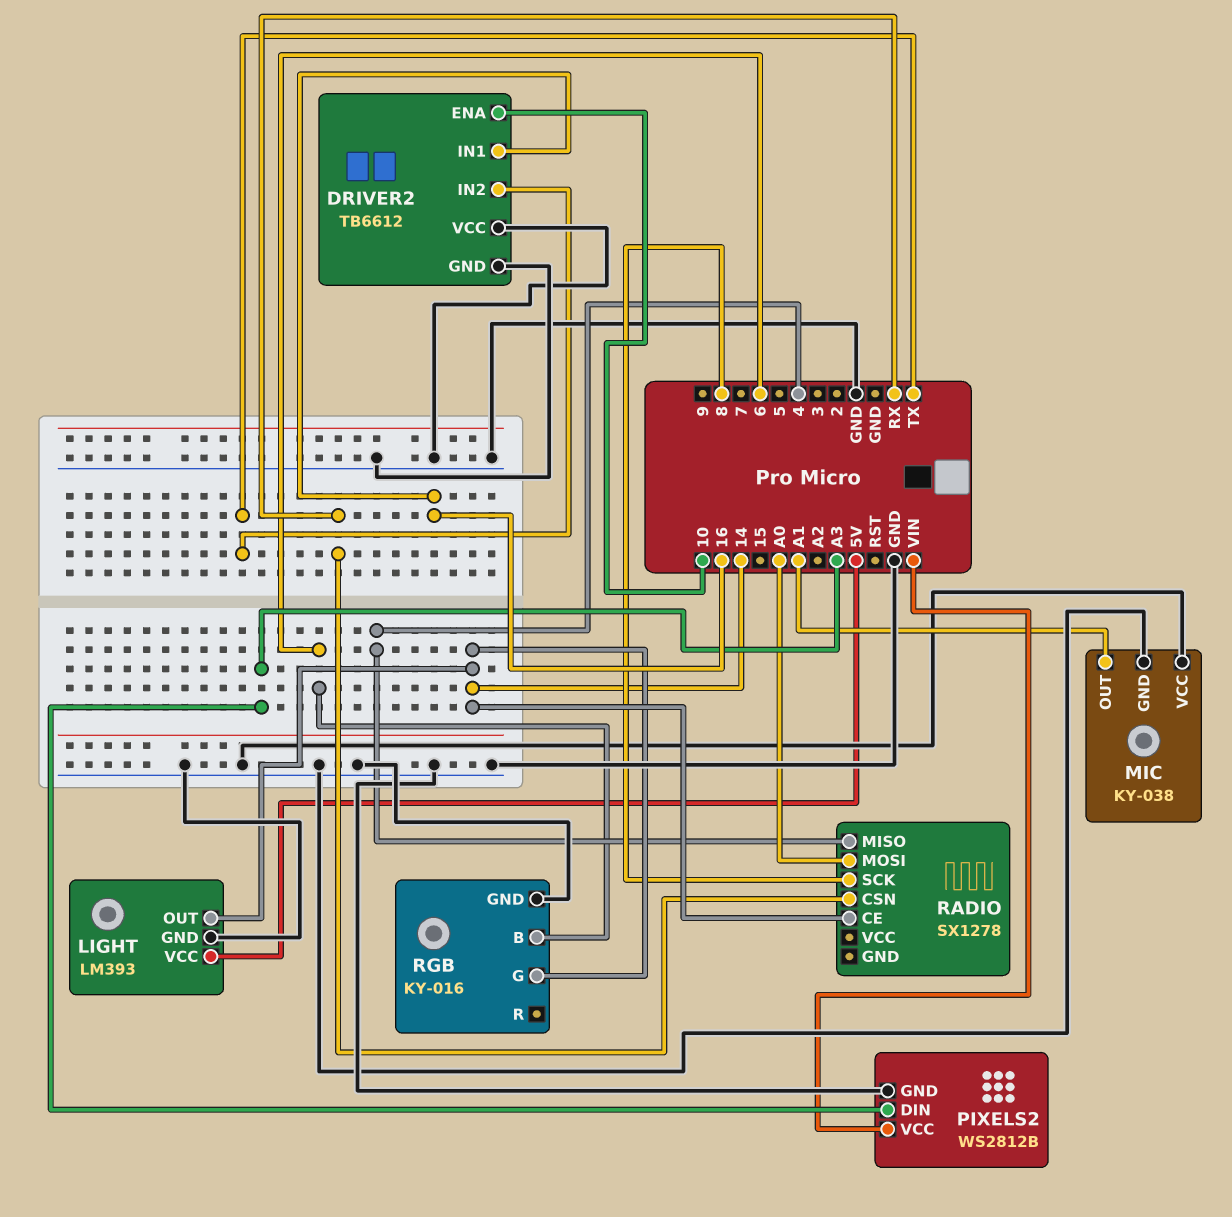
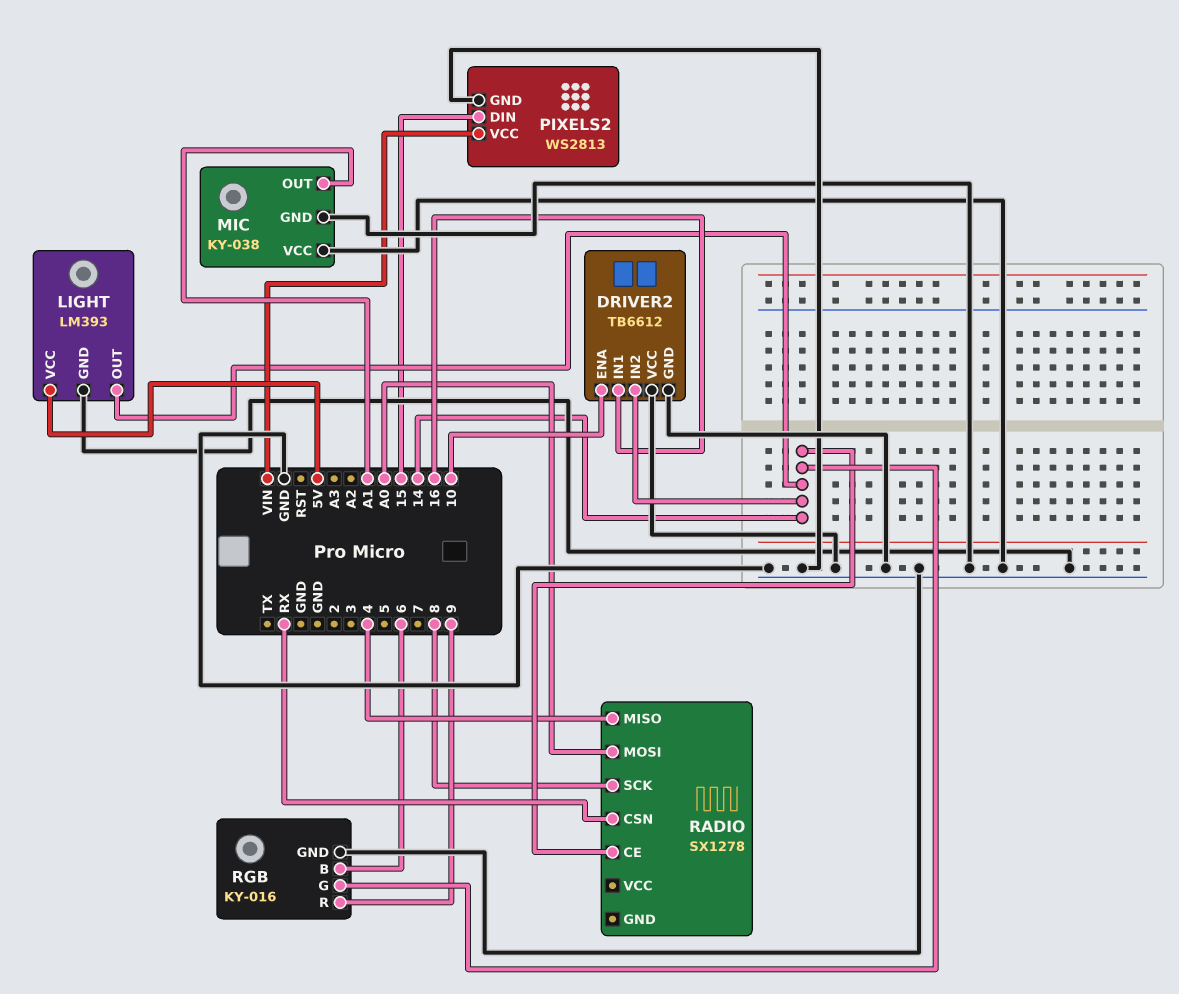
DRIVER2 pin IN2: TX -> 14
PIXELS2: WS2812B -> WS2813
PIXELS2 pin DIN: A3 -> 15
RGB pin R: none -> 9

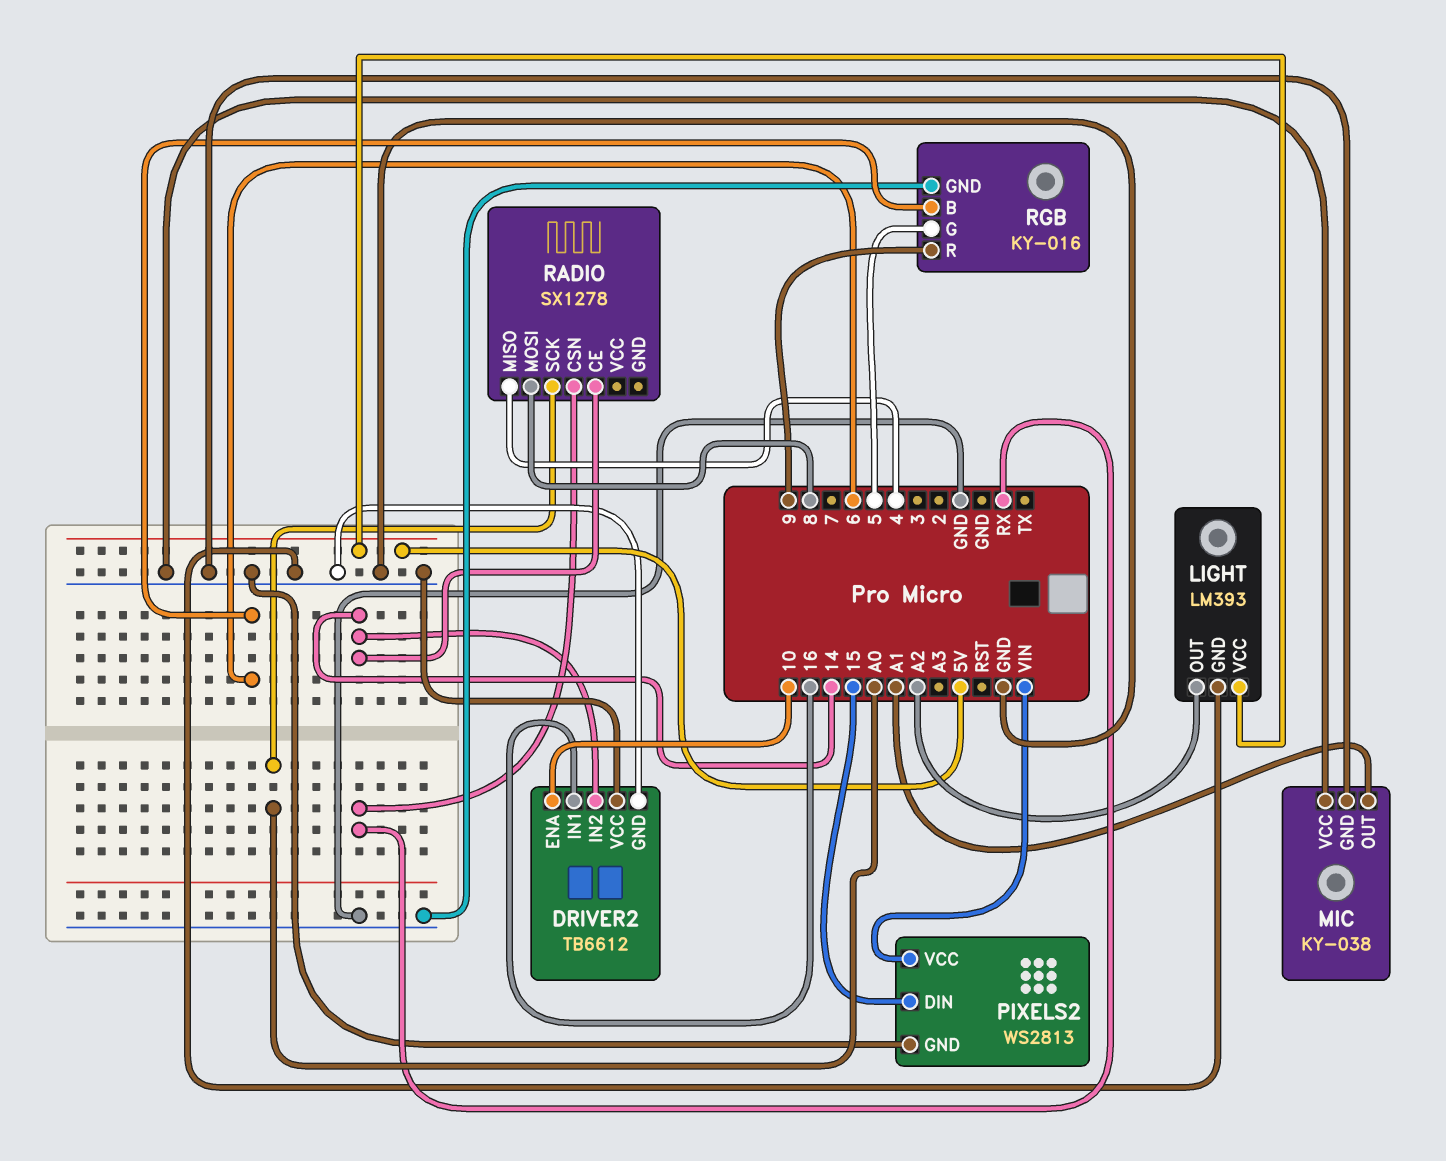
LIGHT pin OUT: 14 -> A2
RADIO pin MOSI: A0 -> 8
RADIO pin SCK: 8 -> A0
RGB pin G: 14 -> 5

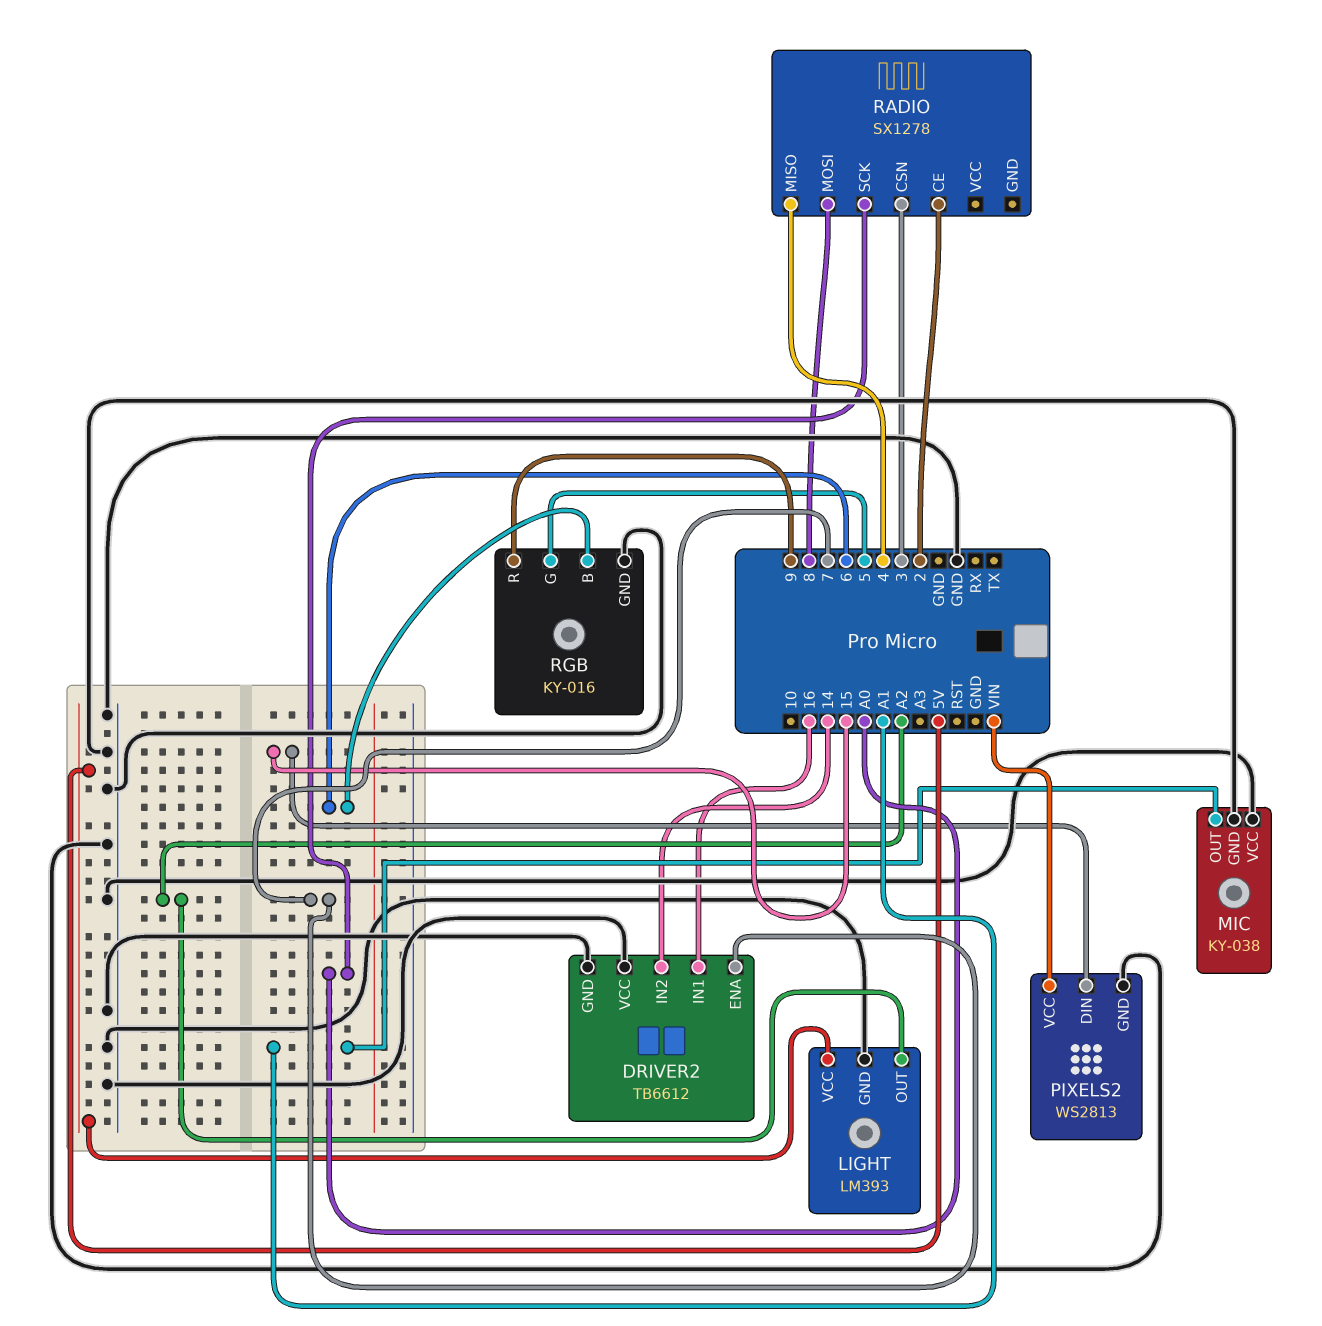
DRIVER2 pin ENA: 10 -> 7
RADIO pin CE: 14 -> 2
RADIO pin CSN: RX -> 3

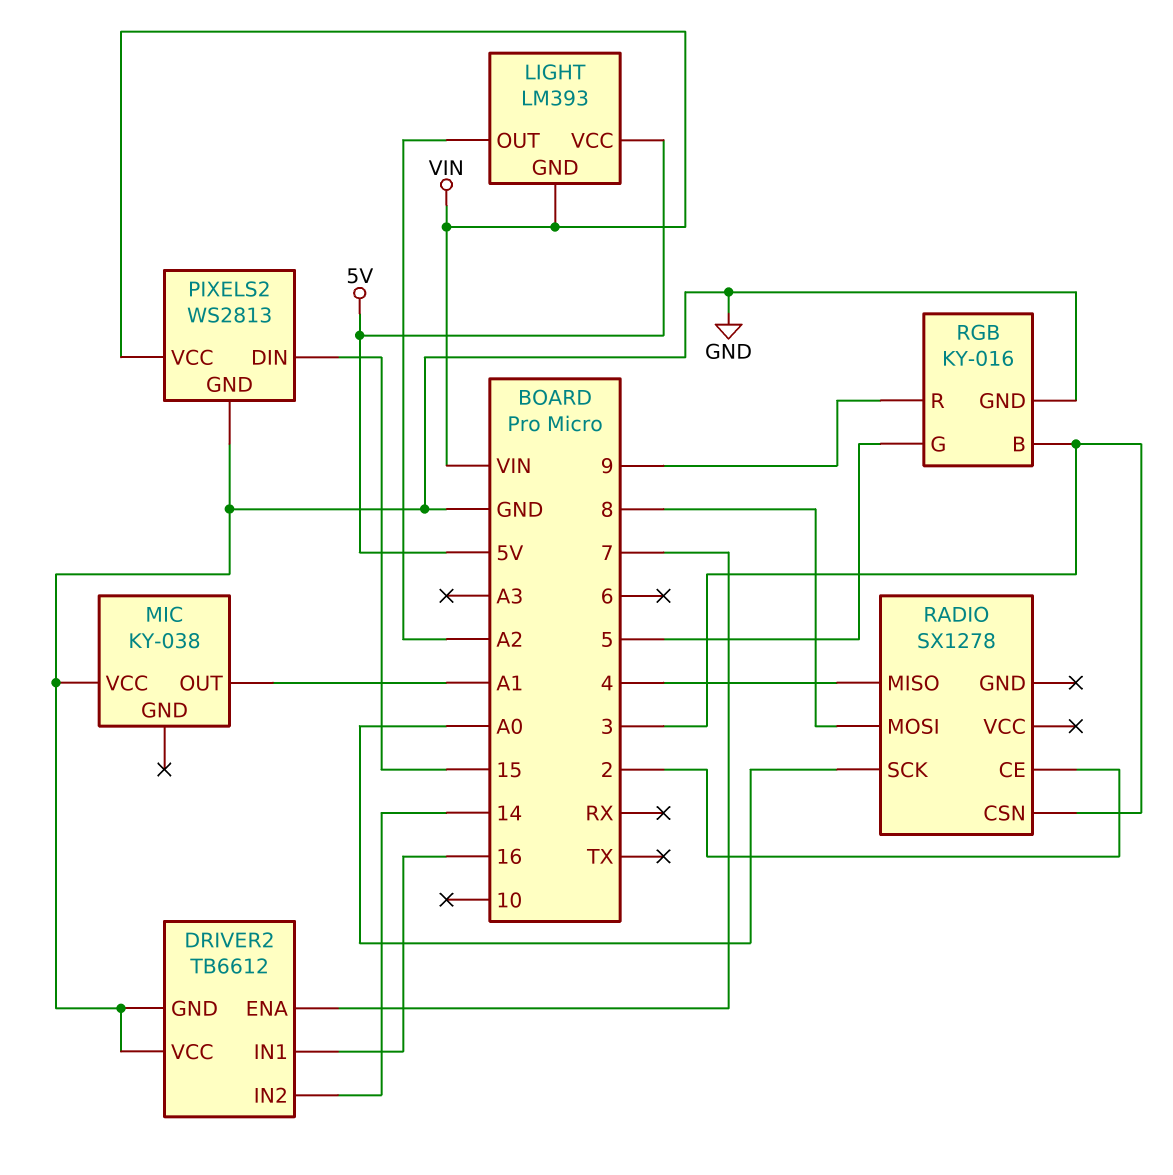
LIGHT pin GND: GND -> VIN
MIC pin GND: GND -> none
RGB pin B: 6 -> 3

